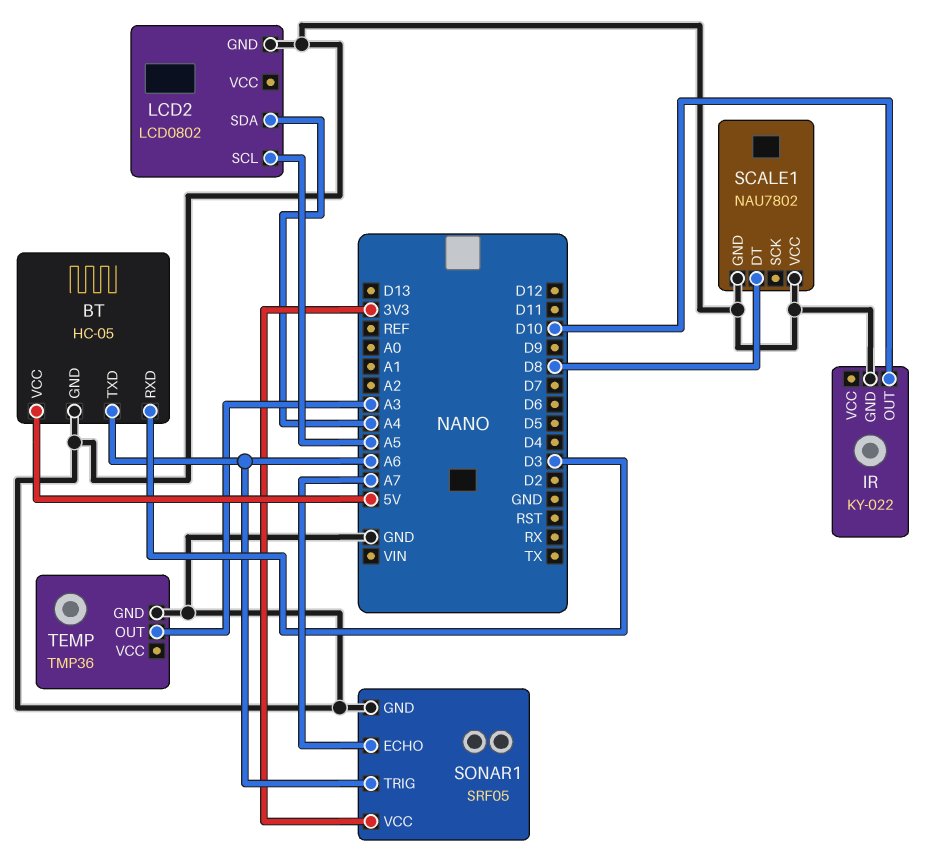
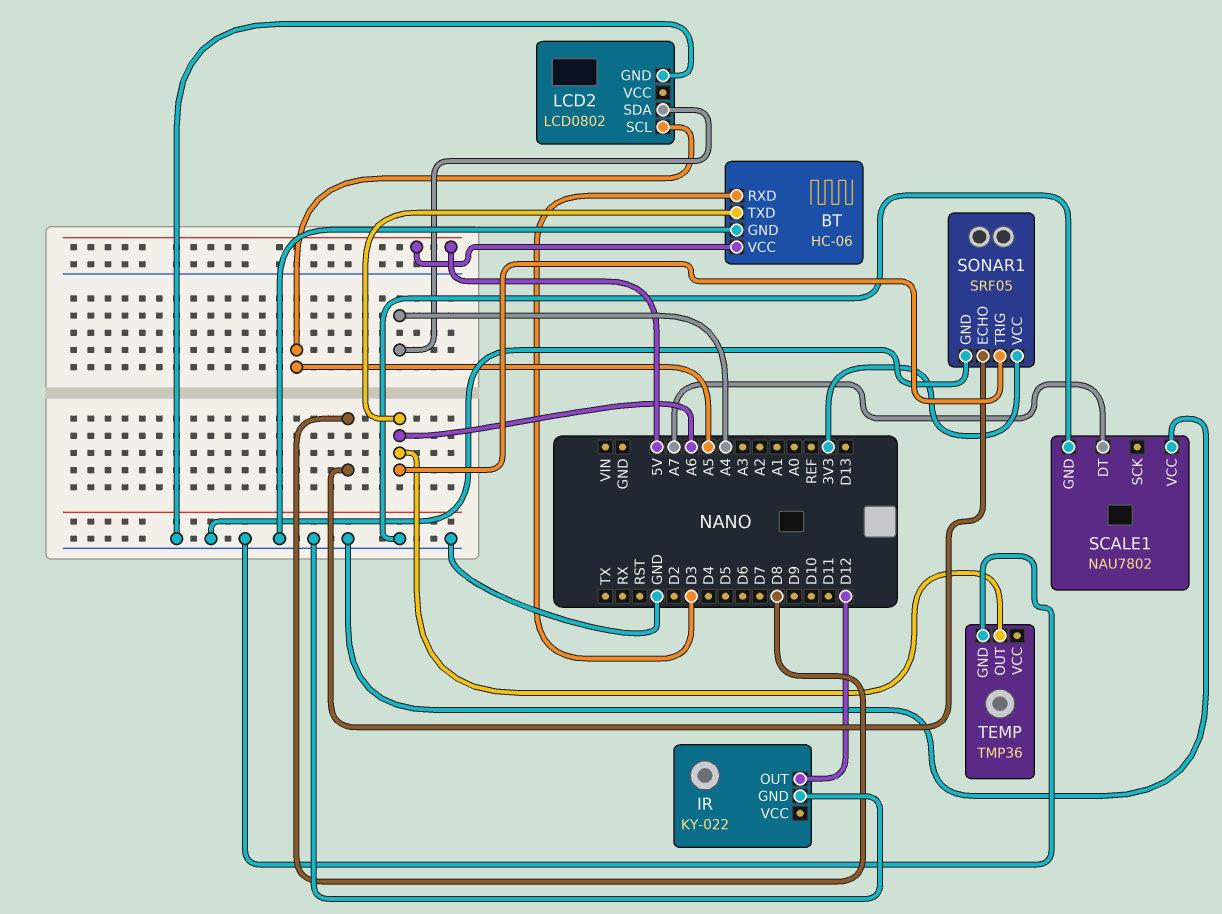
BT: HC-05 -> HC-06
IR pin OUT: D10 -> D12
SCALE1 pin DT: D8 -> A7
SONAR1 pin ECHO: A7 -> D8
TEMP pin OUT: A3 -> A6

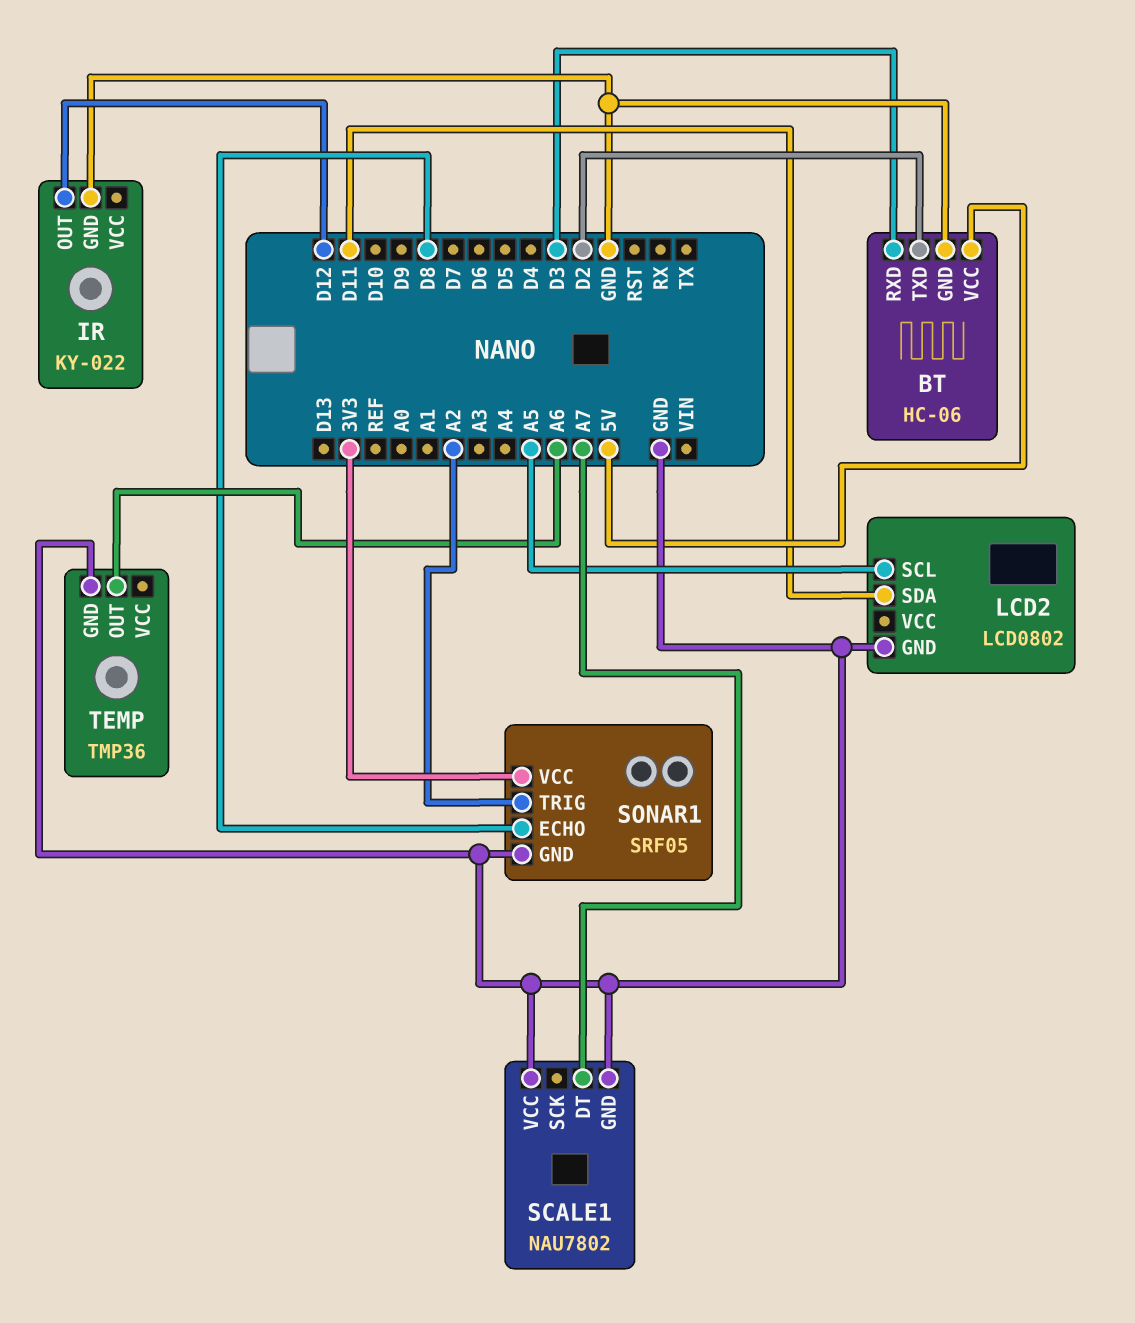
BT pin TXD: A6 -> D2
LCD2 pin SDA: A4 -> D11
SONAR1 pin TRIG: A6 -> A2

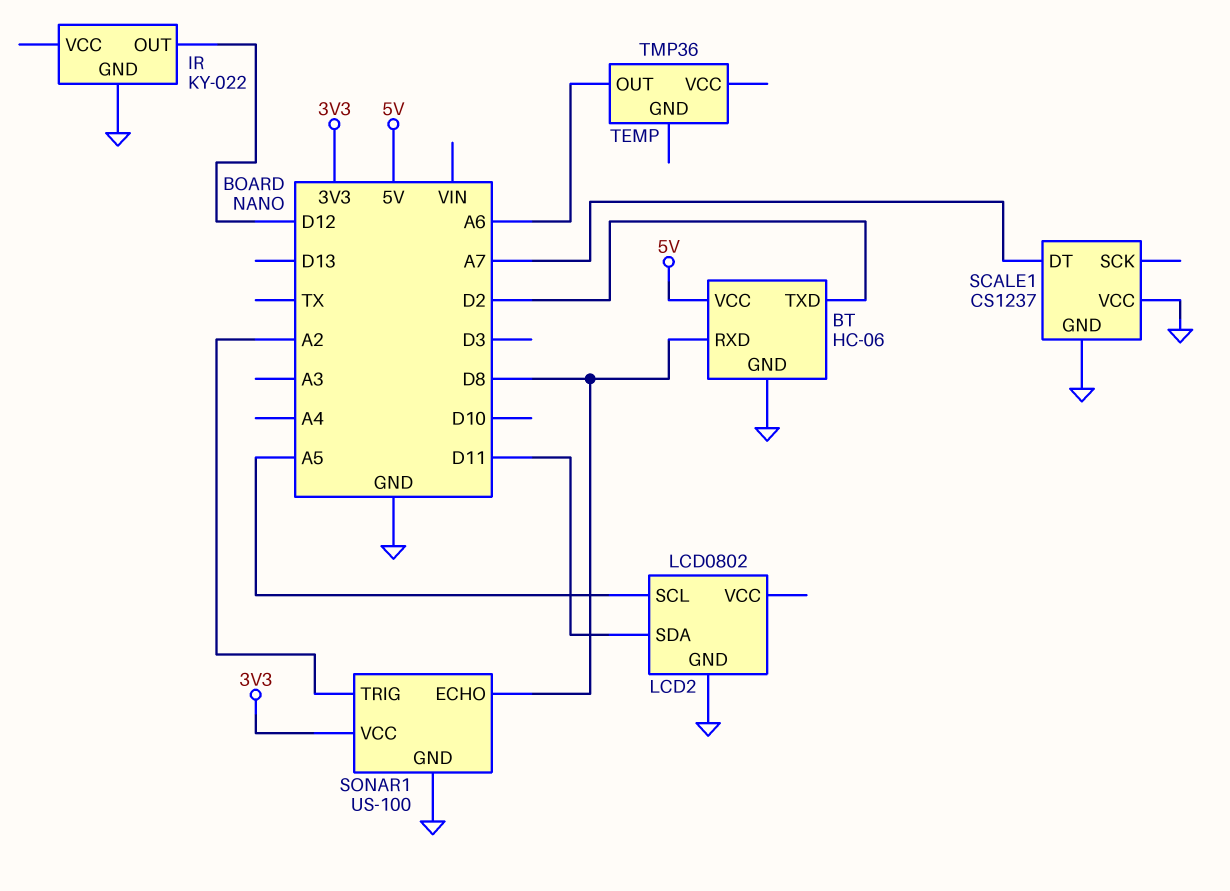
BT pin RXD: D3 -> D8
SCALE1: NAU7802 -> CS1237
SONAR1: SRF05 -> US-100
TEMP pin GND: GND -> none

